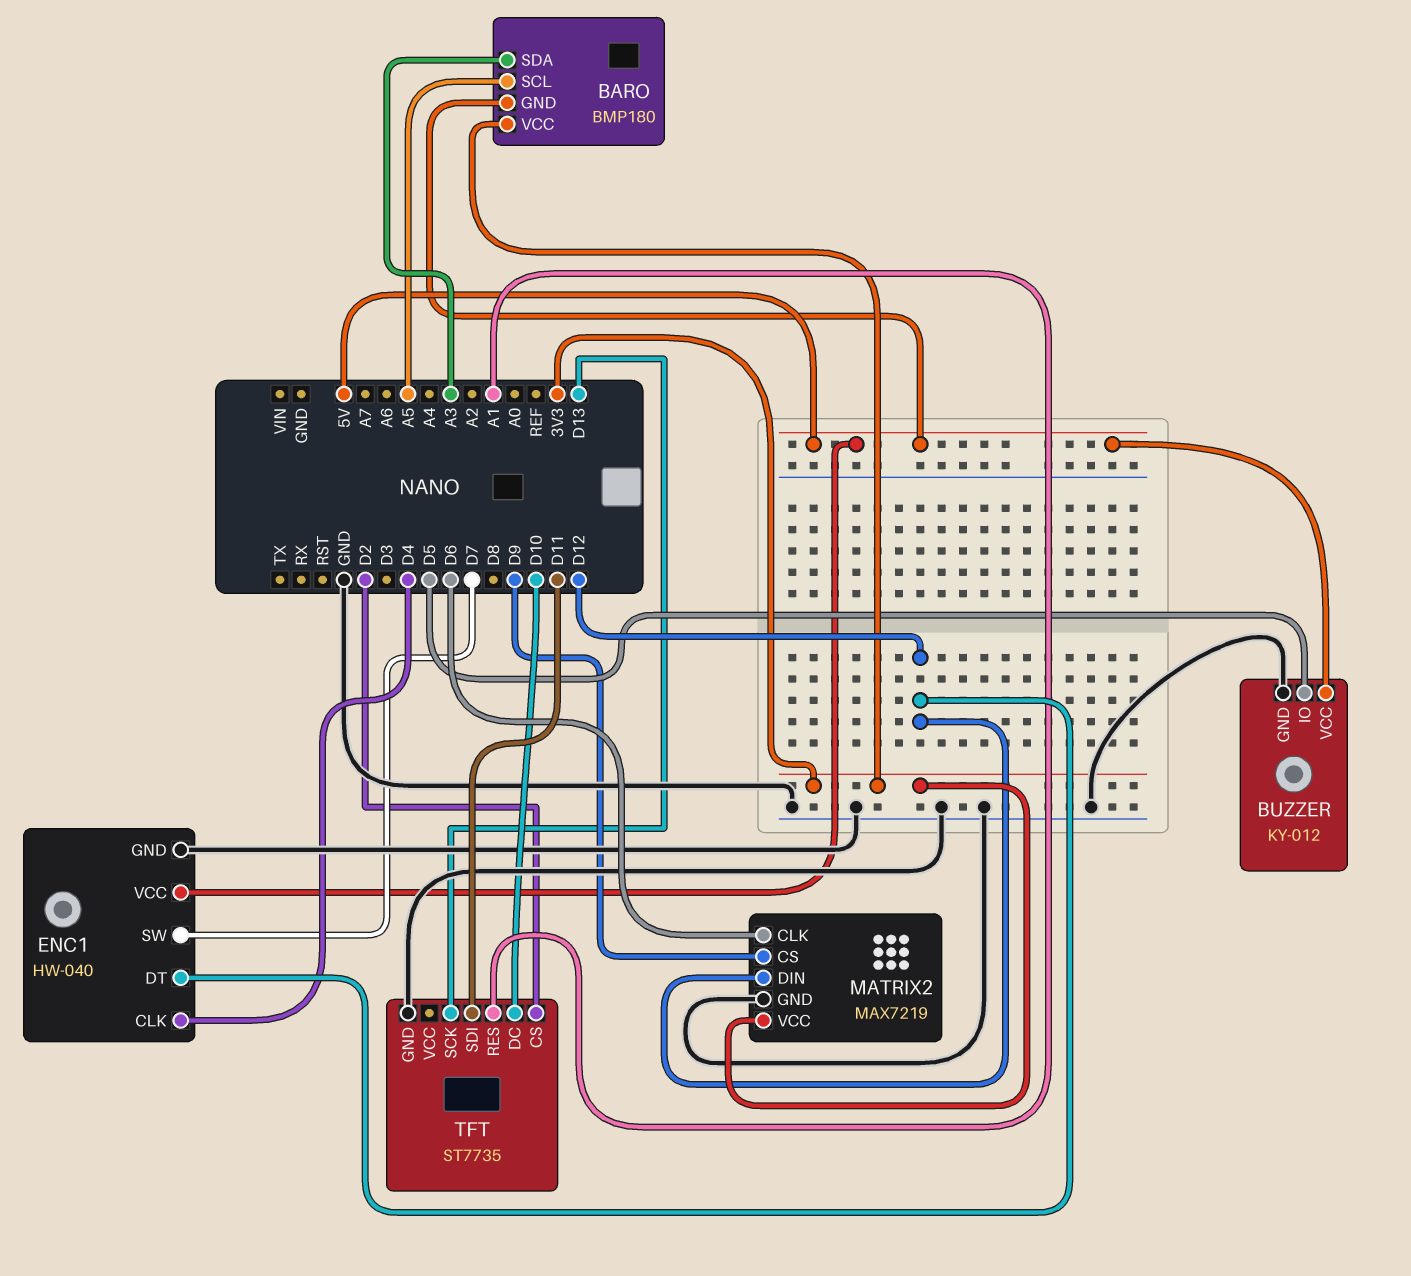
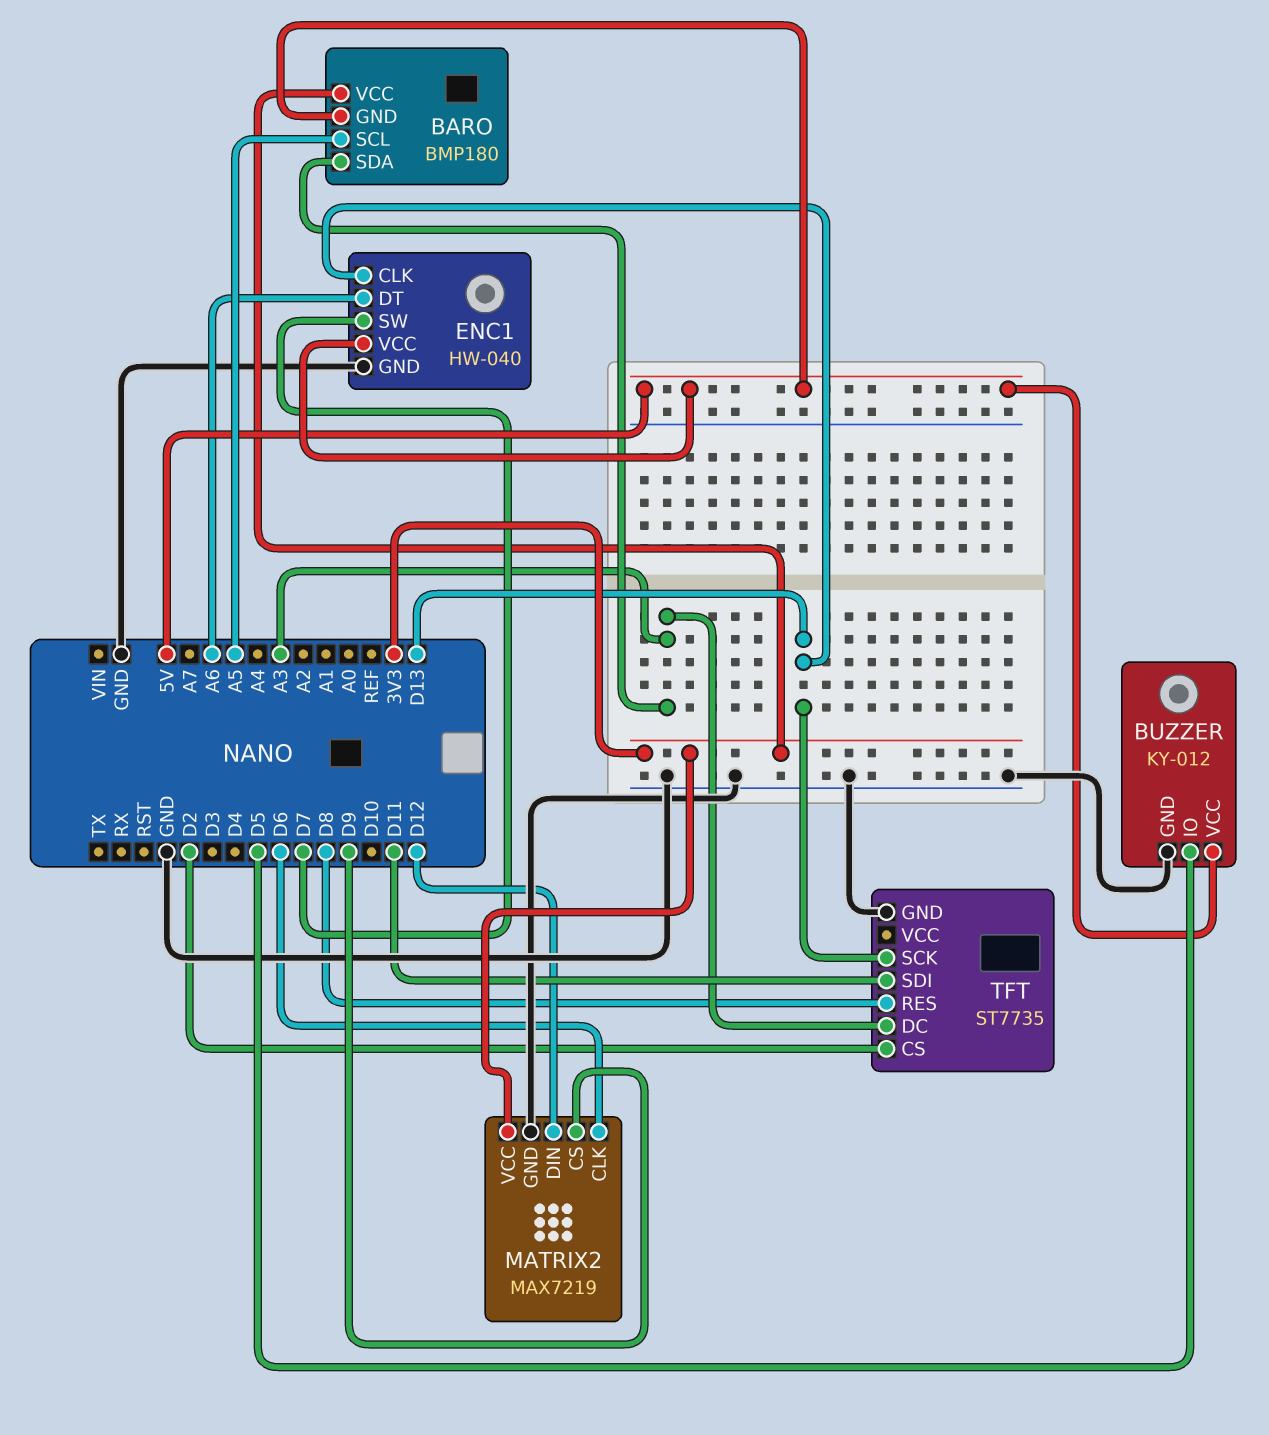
ENC1 pin CLK: D4 -> D13
ENC1 pin DT: D12 -> A6
TFT pin DC: D10 -> A3
TFT pin RES: A1 -> D8

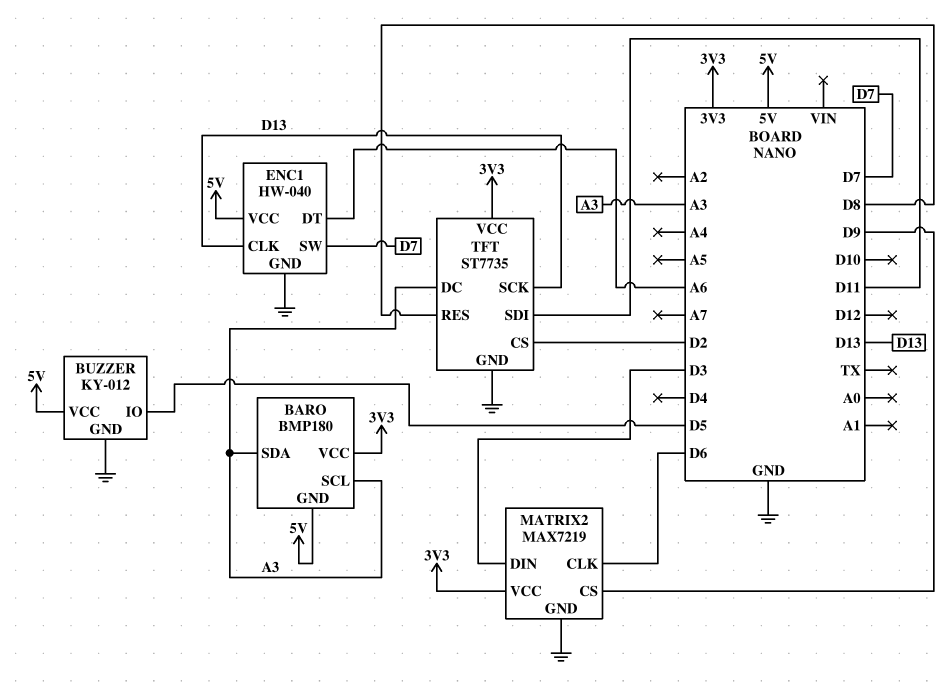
BARO pin SCL: A5 -> A3
MATRIX2 pin DIN: D12 -> D3
TFT pin VCC: none -> 3V3

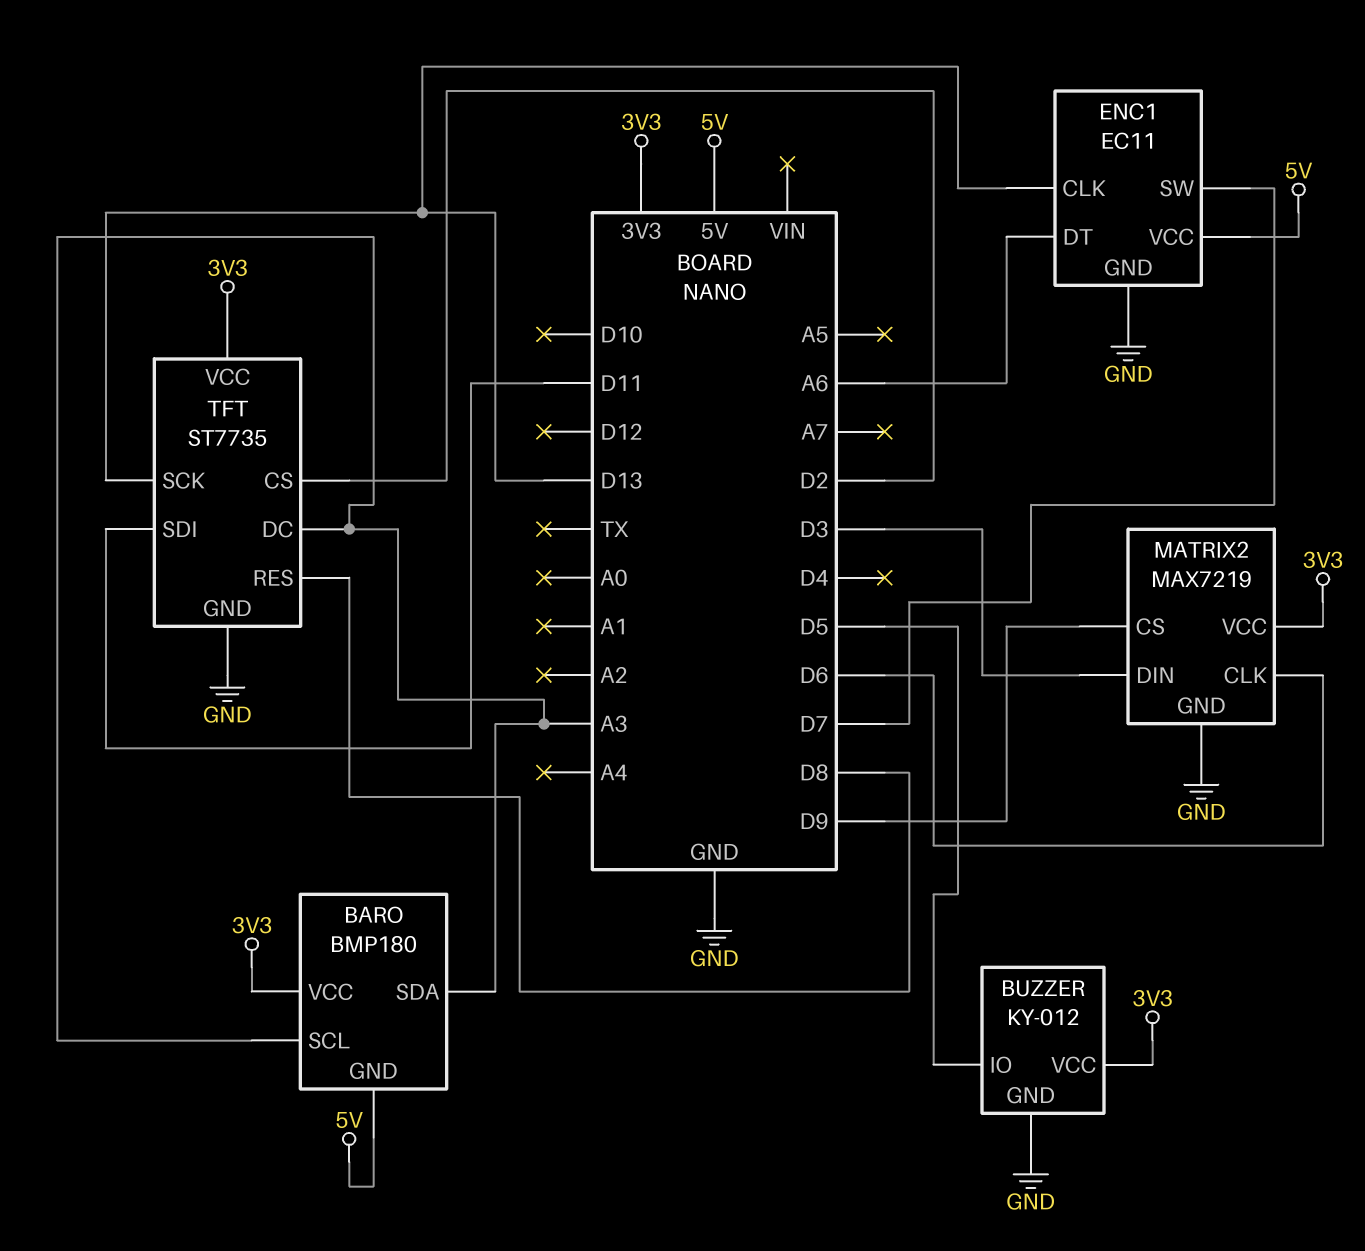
BUZZER pin VCC: 5V -> 3V3
ENC1: HW-040 -> EC11

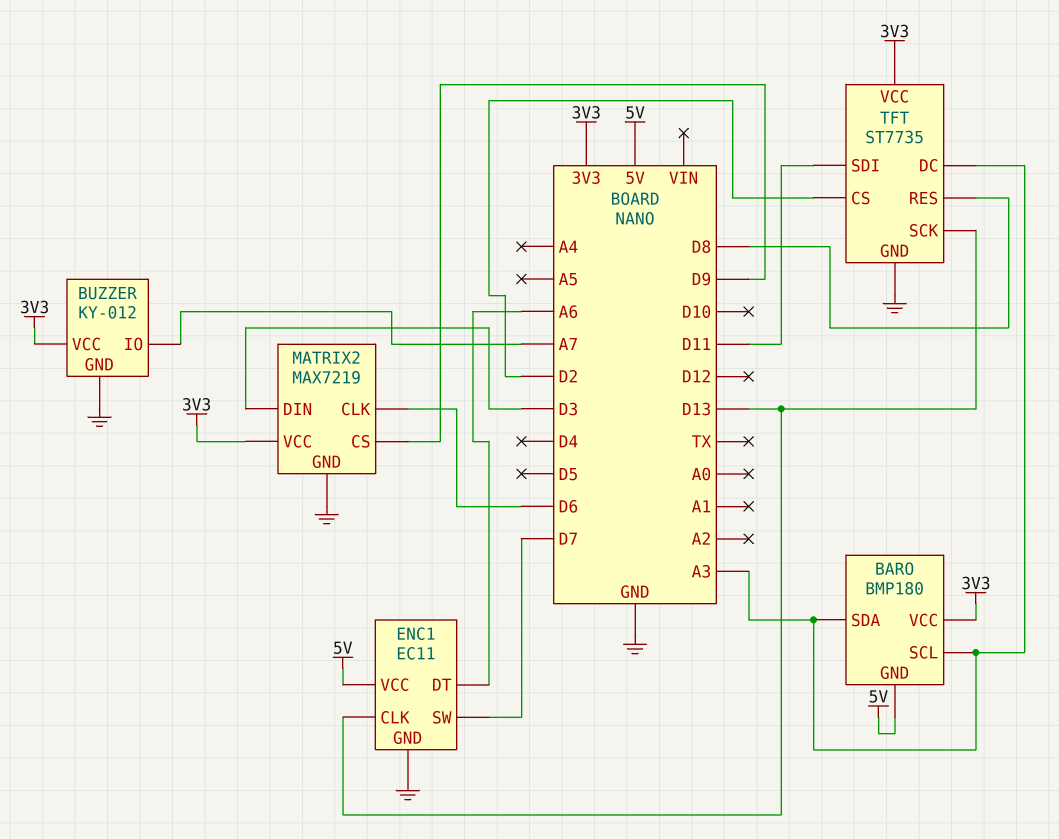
BUZZER pin IO: D5 -> A7

